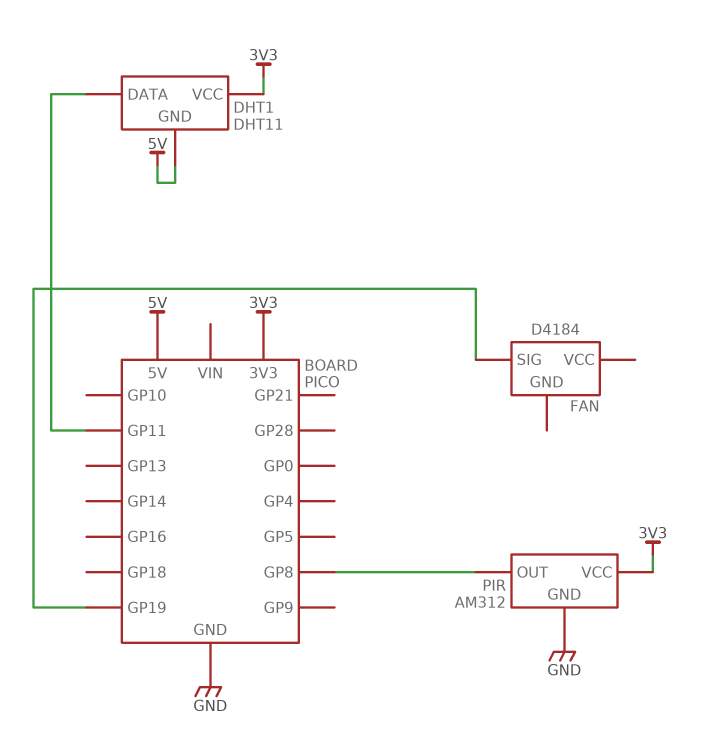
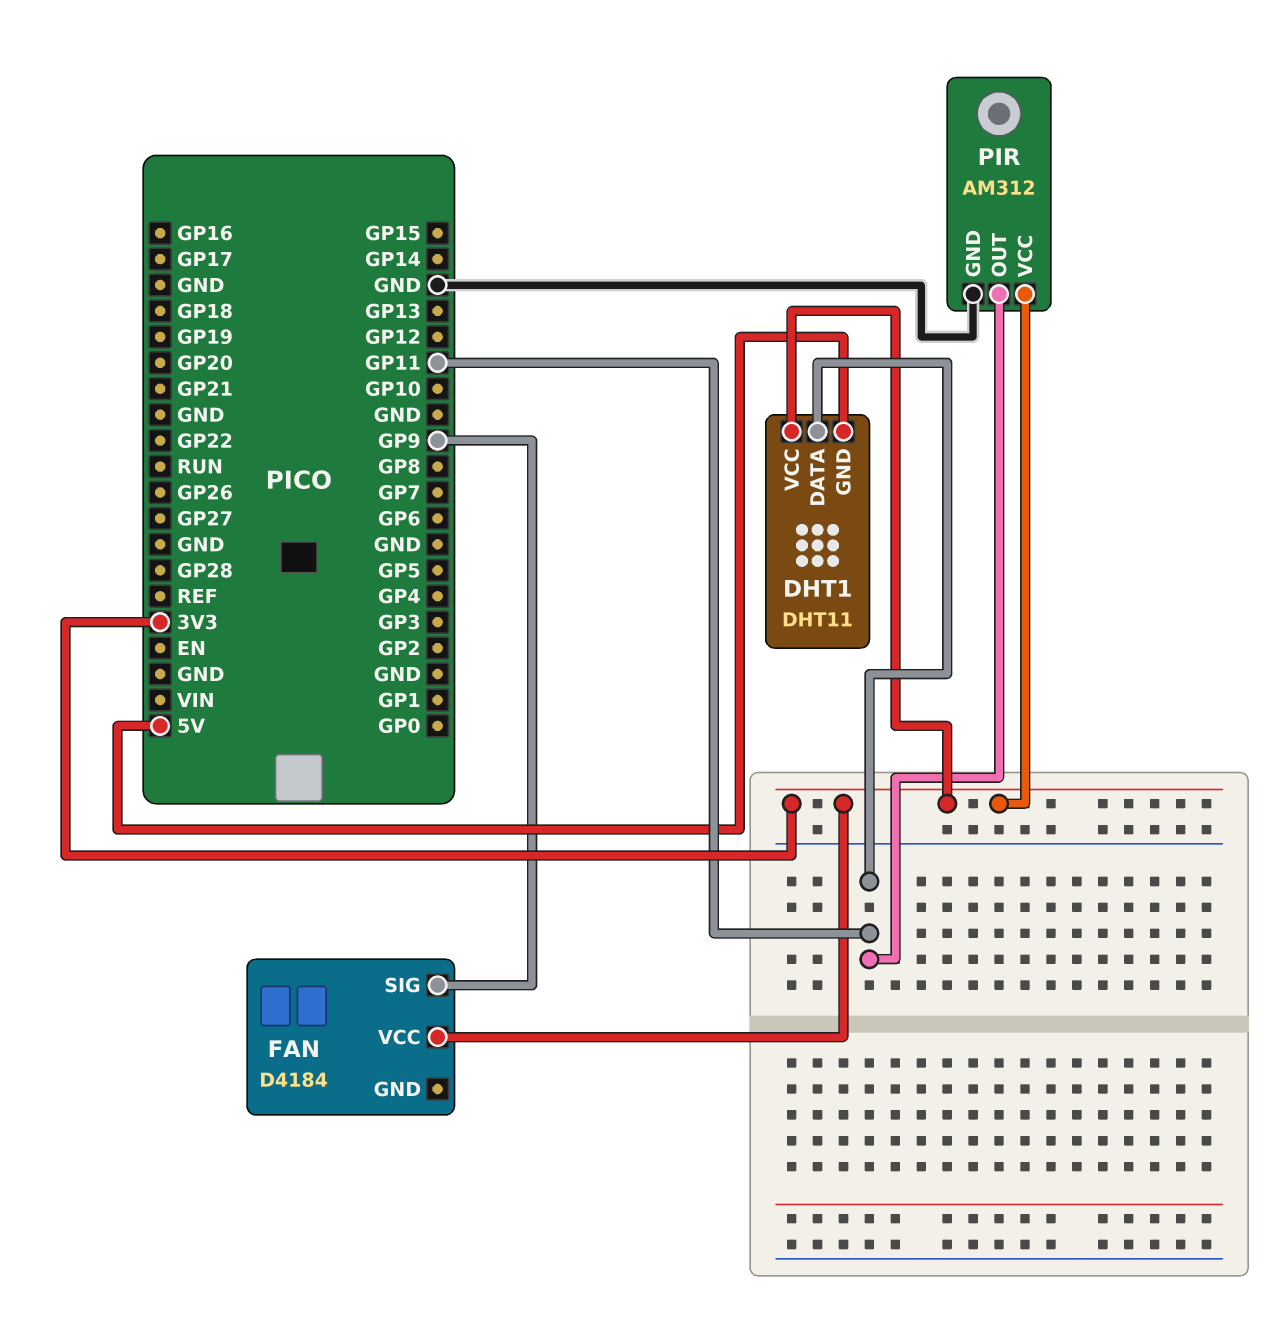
FAN pin SIG: GP19 -> GP9
FAN pin VCC: none -> 3V3
PIR pin OUT: GP8 -> GP11

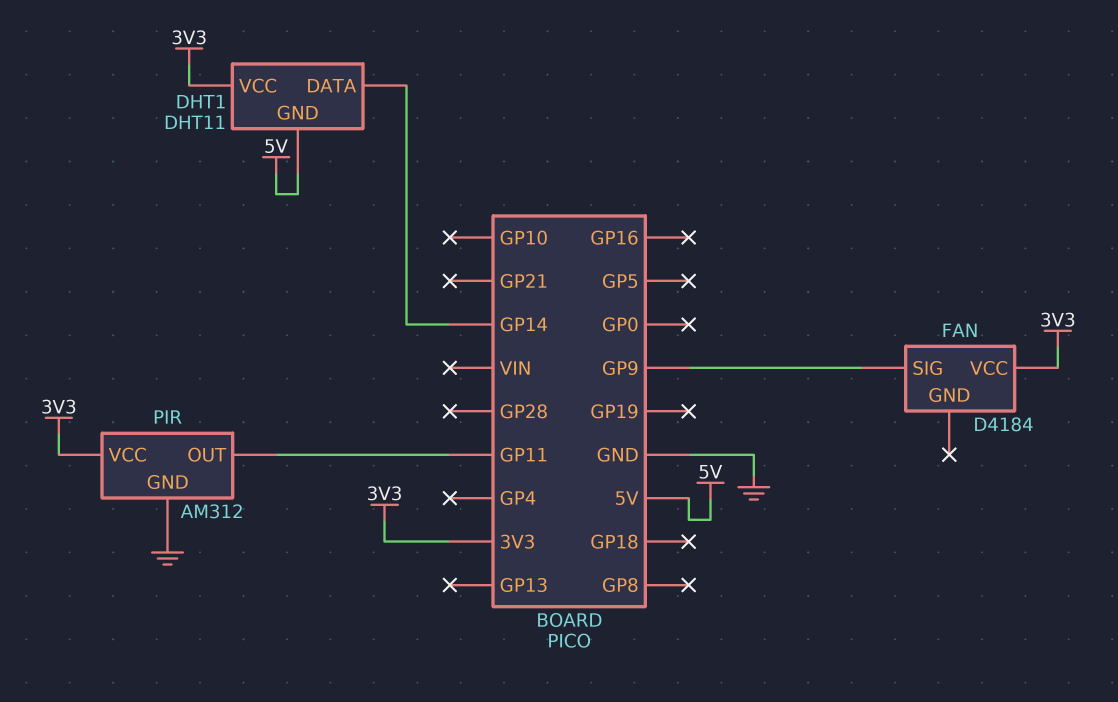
DHT1 pin DATA: GP11 -> GP14

